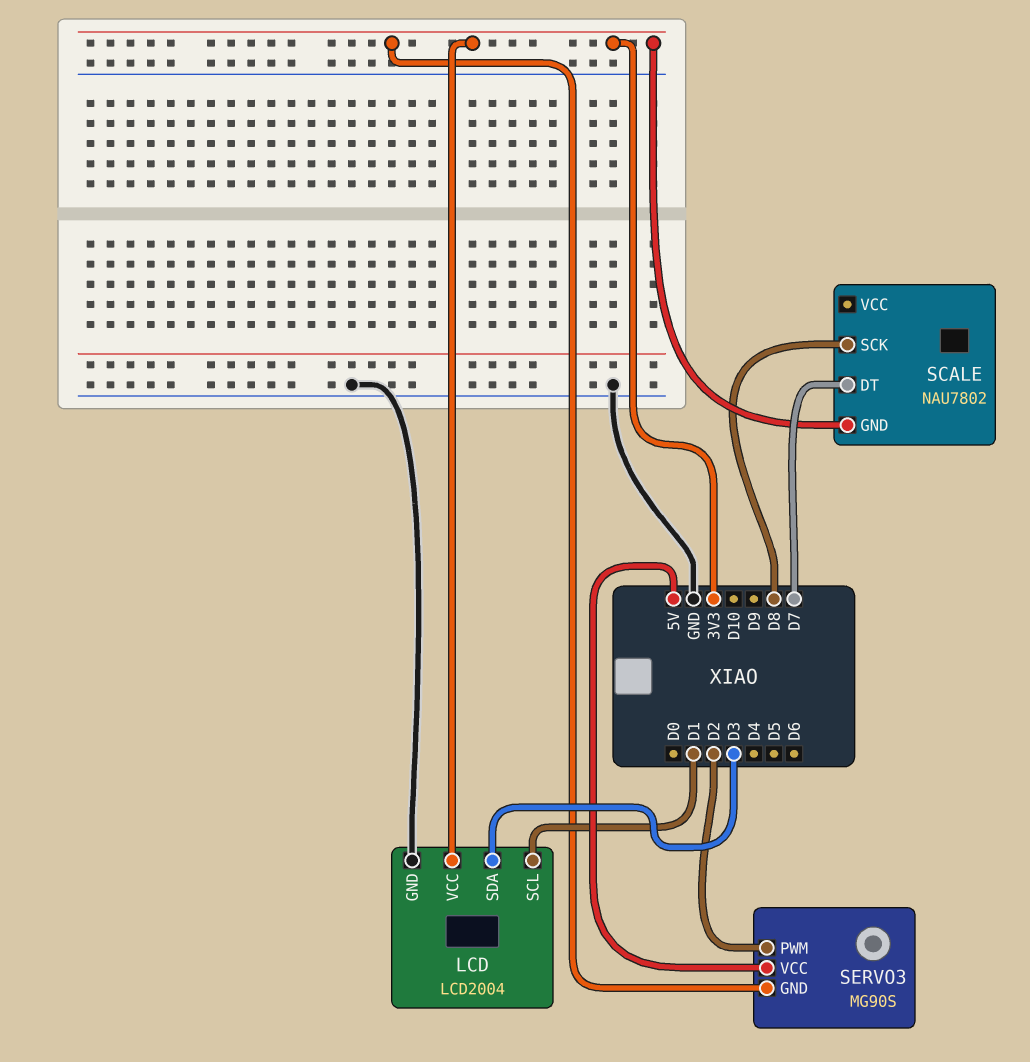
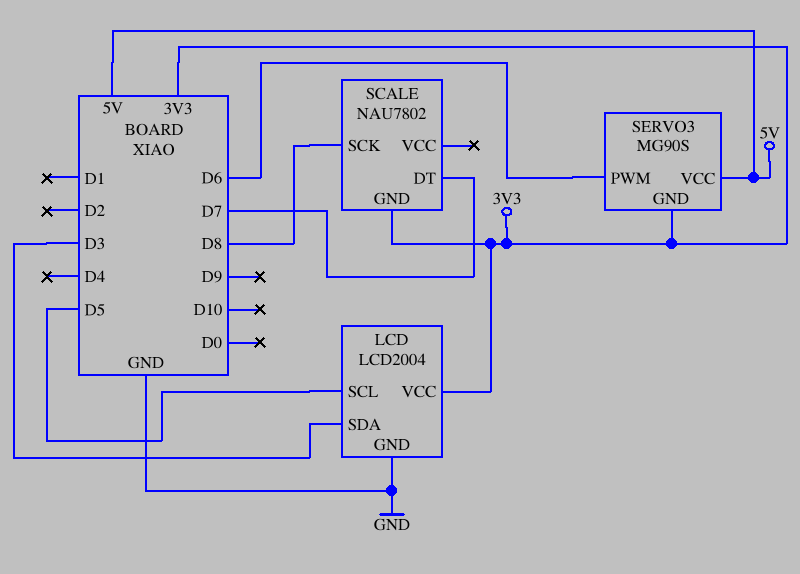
LCD pin SCL: D1 -> D5
SERVO3 pin PWM: D2 -> D6

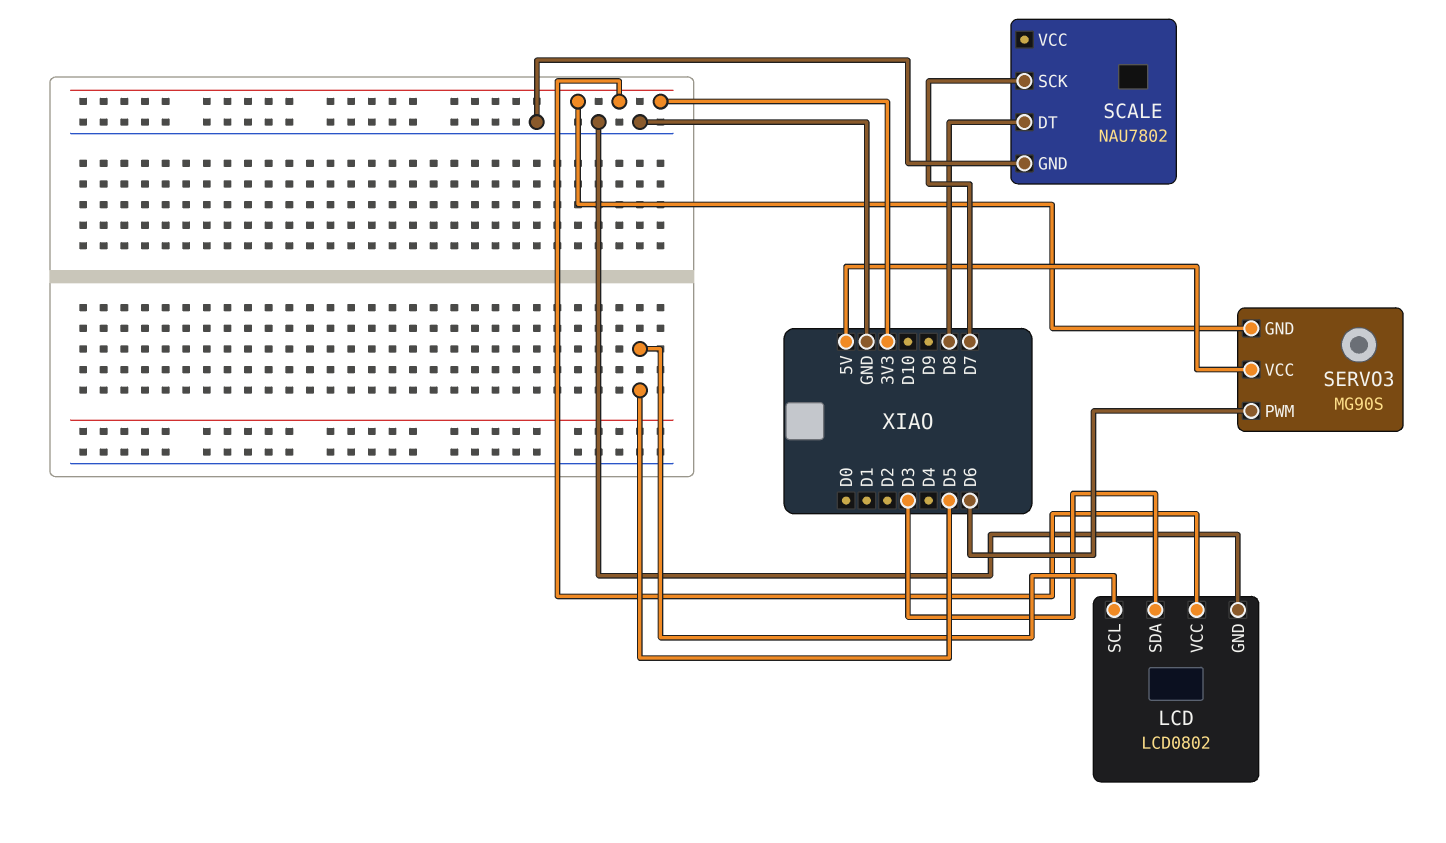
LCD: LCD2004 -> LCD0802
SCALE pin DT: D7 -> D8
SCALE pin GND: 3V3 -> GND
SCALE pin SCK: D8 -> D7

